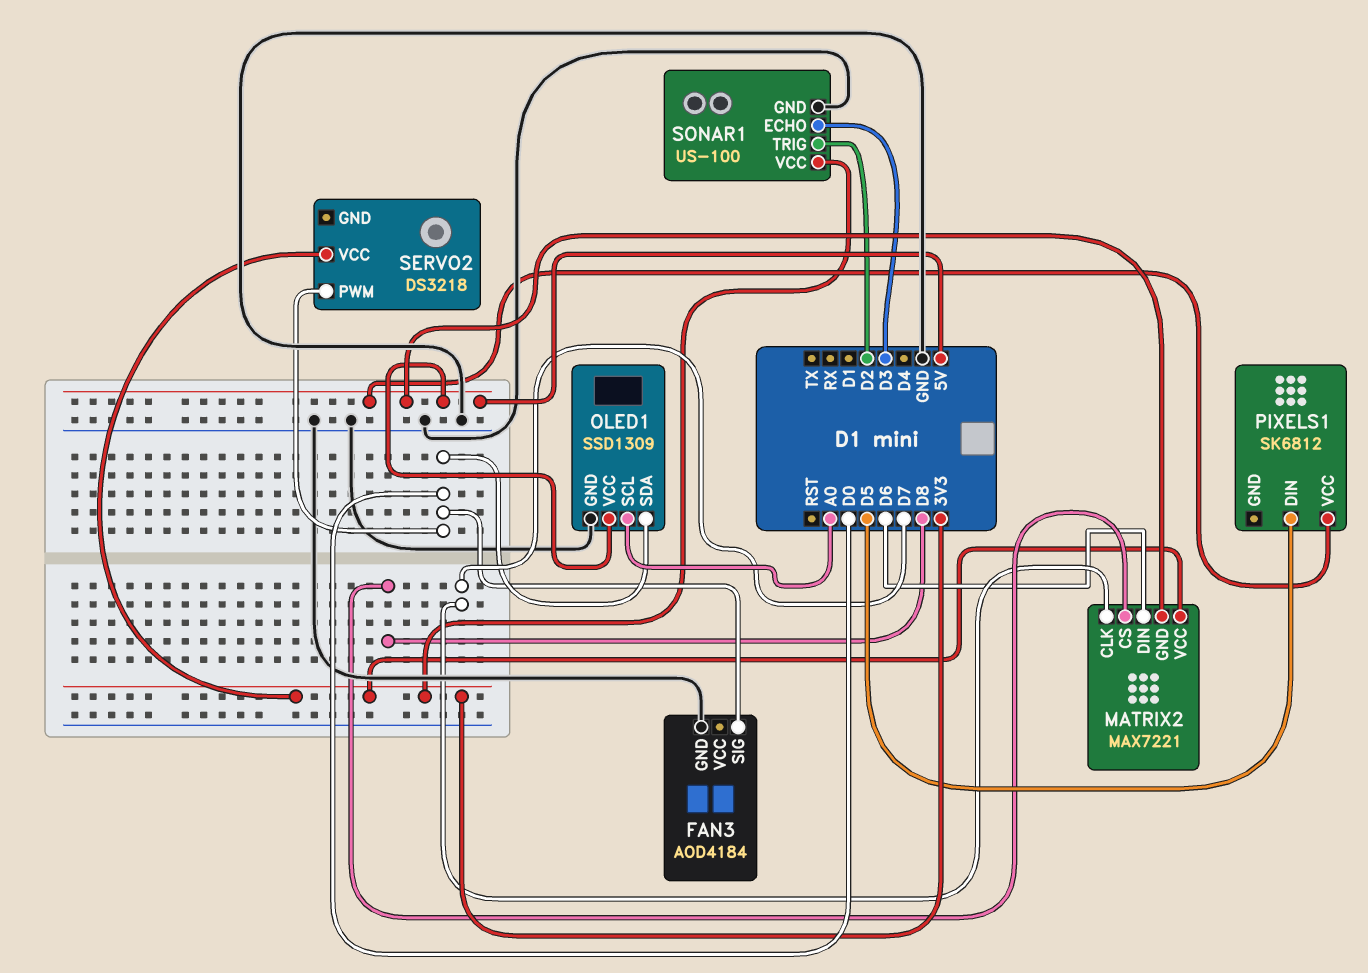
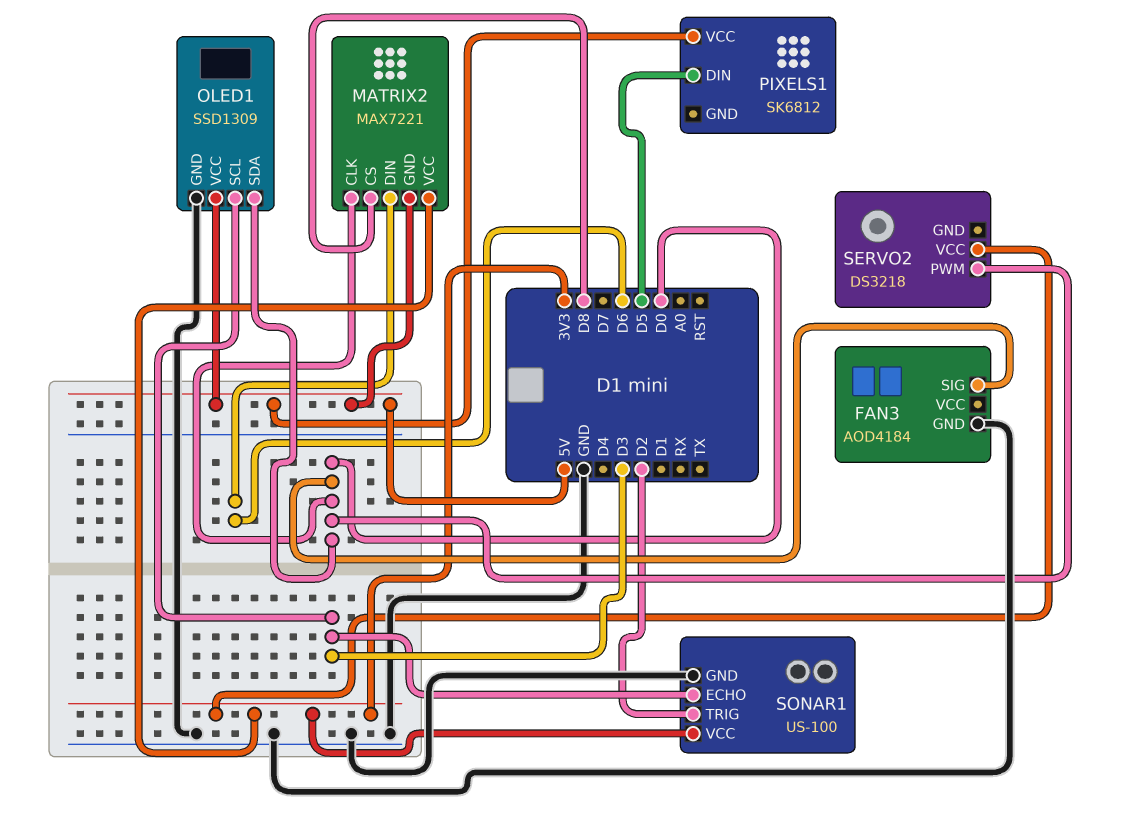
MATRIX2 pin CLK: D7 -> D0
OLED1 pin SCL: A0 -> D3

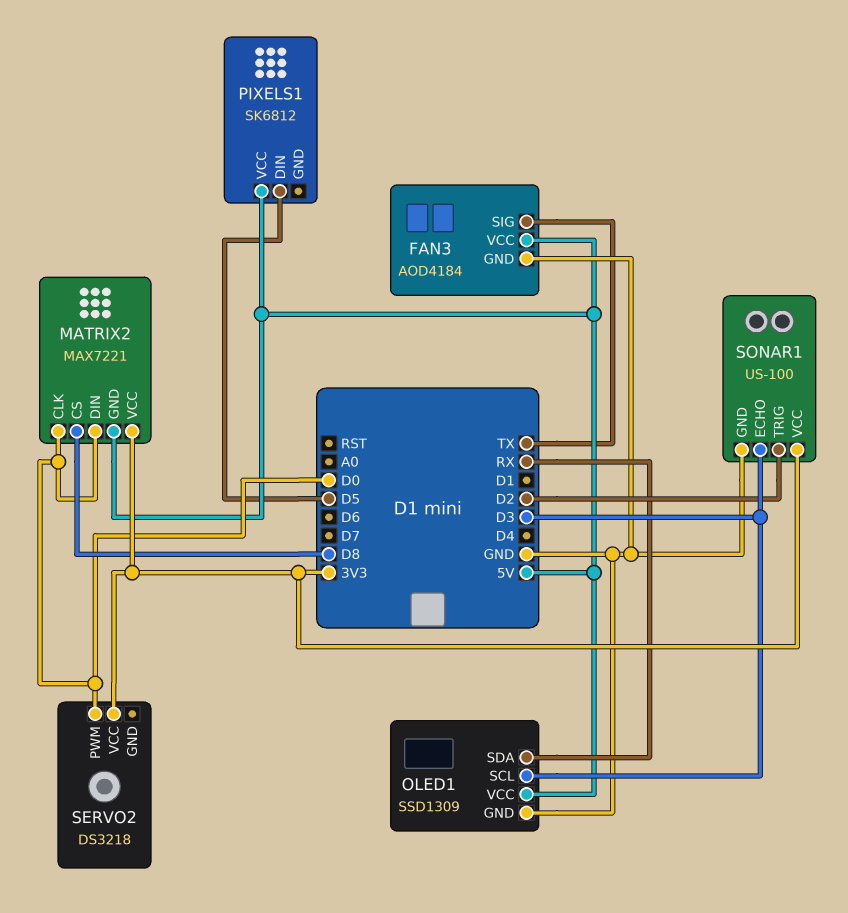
FAN3 pin SIG: D0 -> TX
FAN3 pin VCC: none -> 5V
MATRIX2 pin DIN: D6 -> D0
OLED1 pin SDA: D0 -> RX

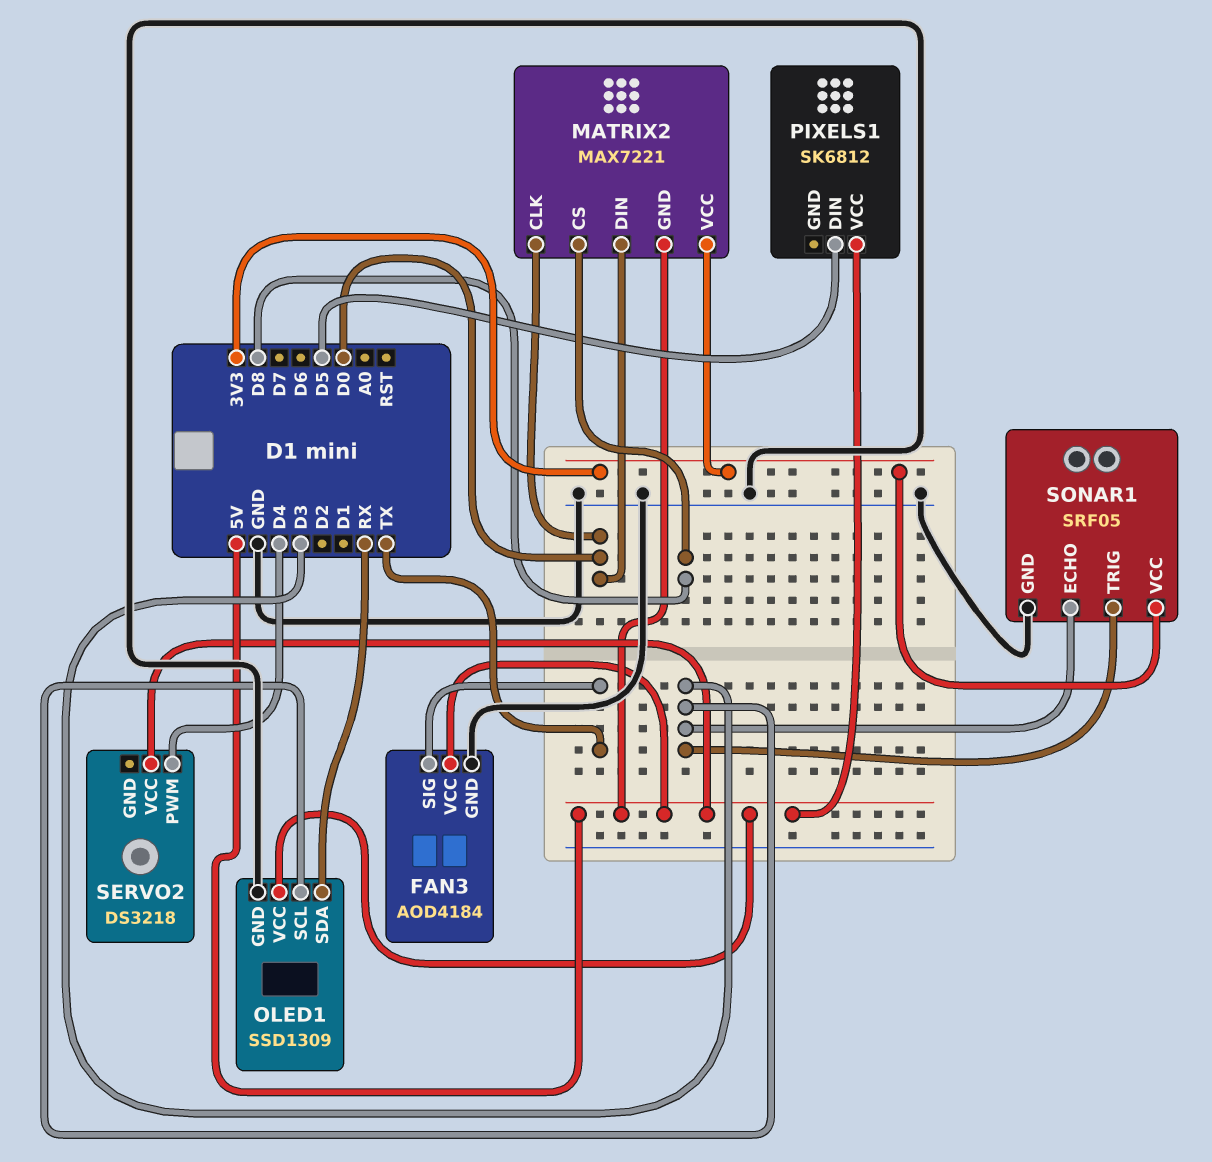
SERVO2 pin PWM: D0 -> D4
SERVO2 pin VCC: 3V3 -> 5V
SONAR1: US-100 -> SRF05
SONAR1 pin TRIG: D2 -> D3

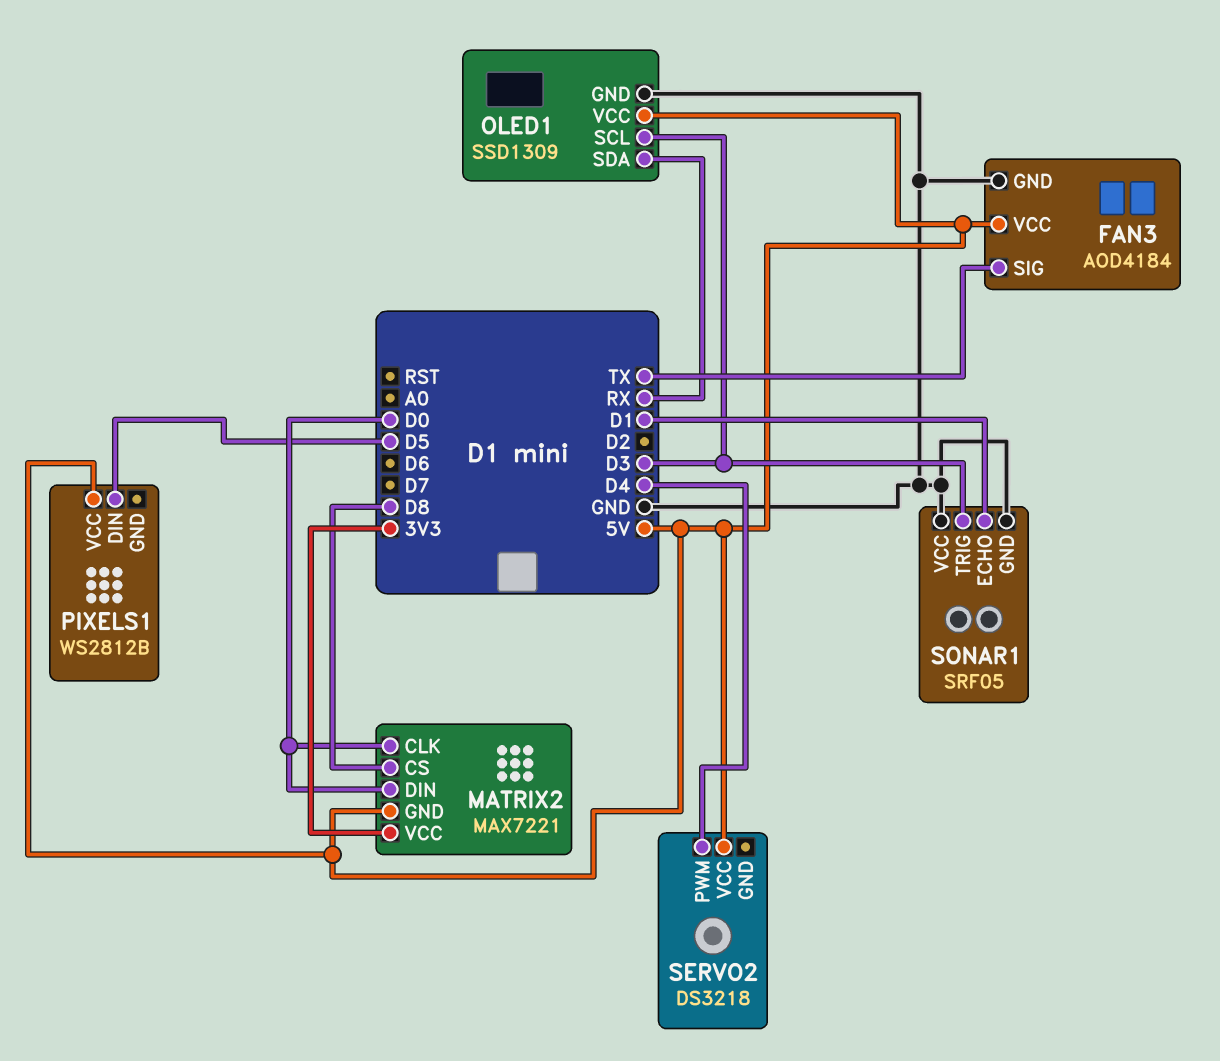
PIXELS1: SK6812 -> WS2812B
SONAR1 pin ECHO: D3 -> D1
SONAR1 pin VCC: 3V3 -> GND

